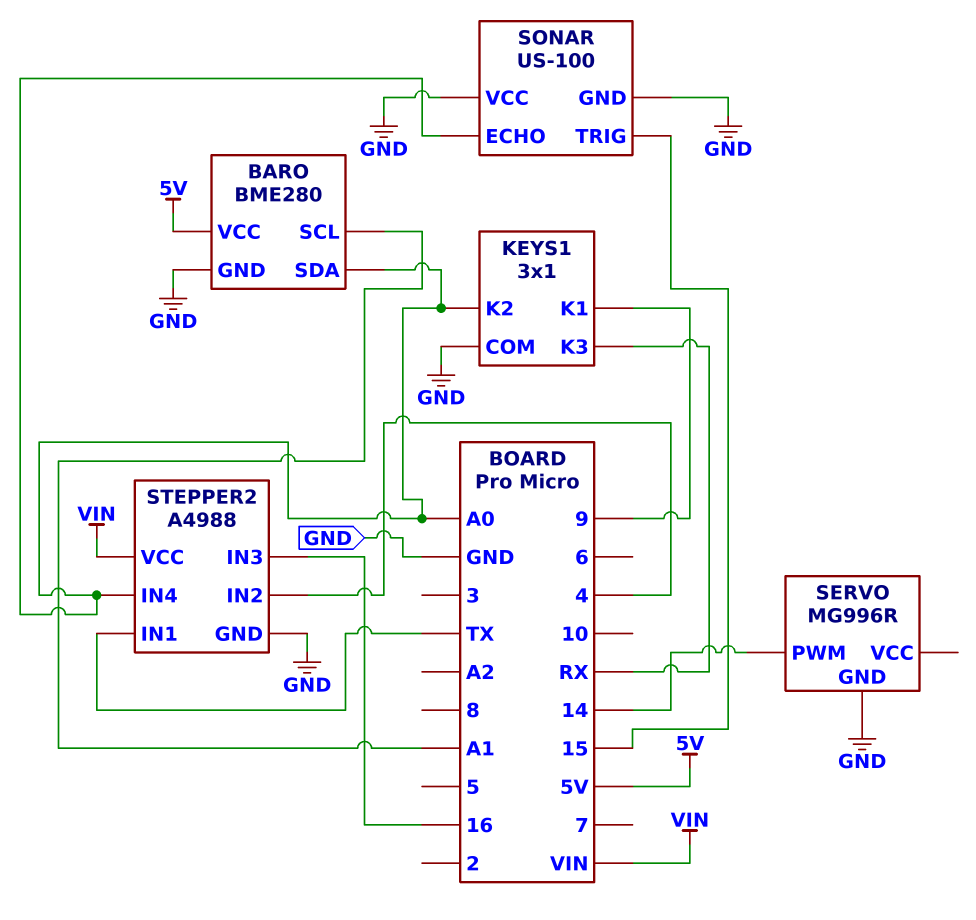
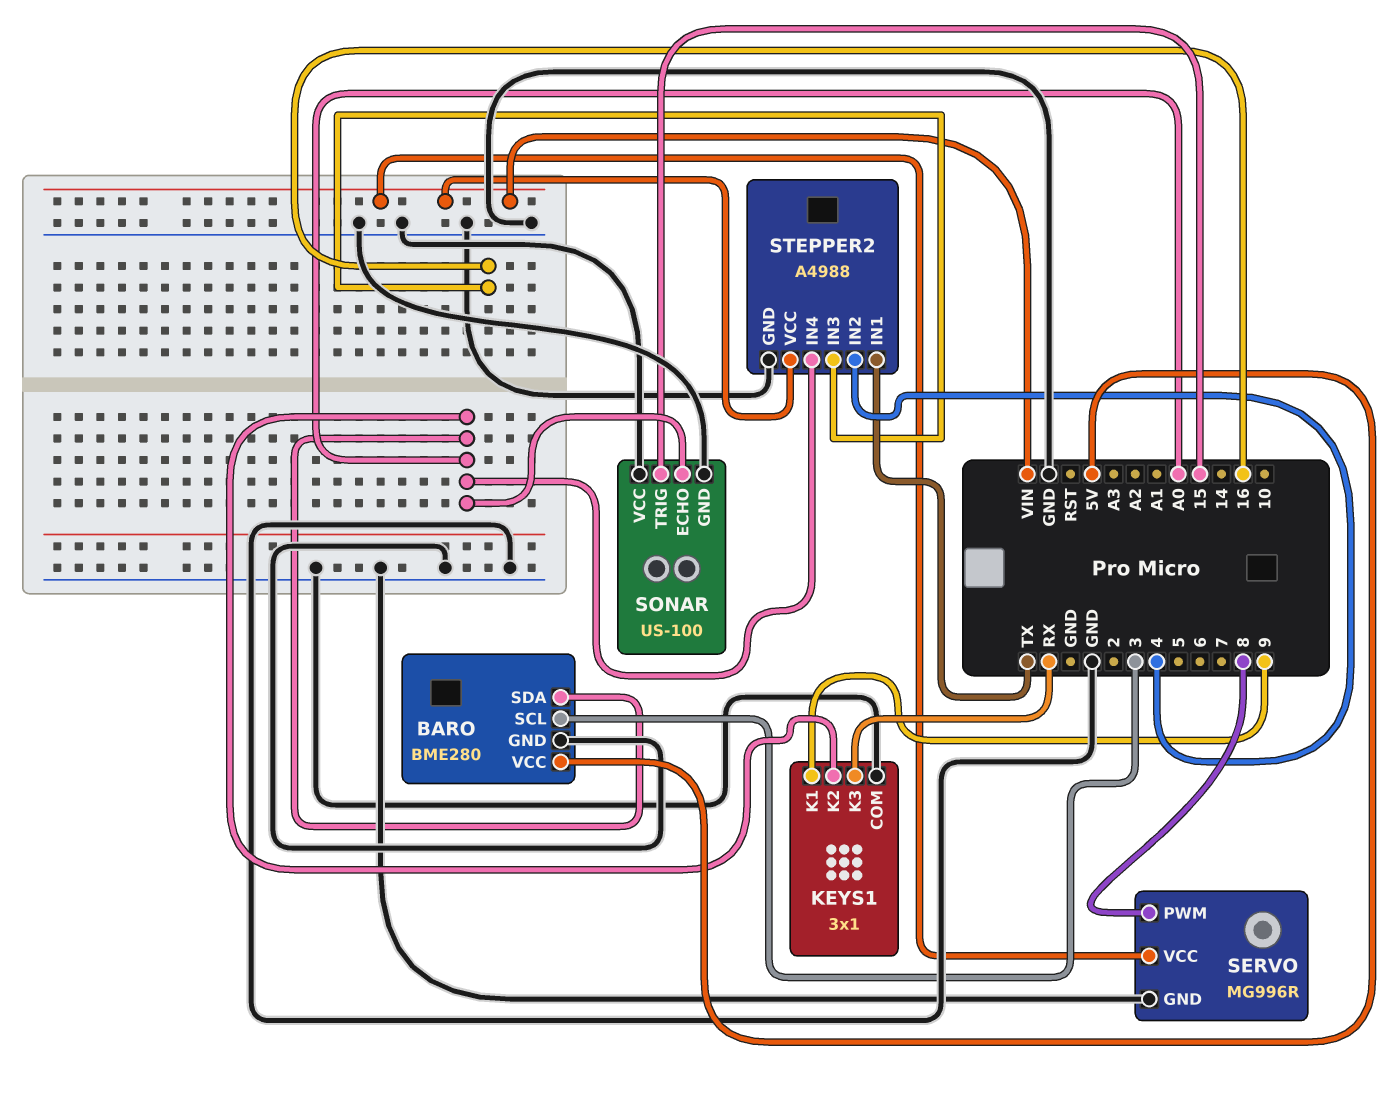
BARO pin SCL: A1 -> 3
SERVO pin PWM: 14 -> 8
SERVO pin VCC: none -> VIN

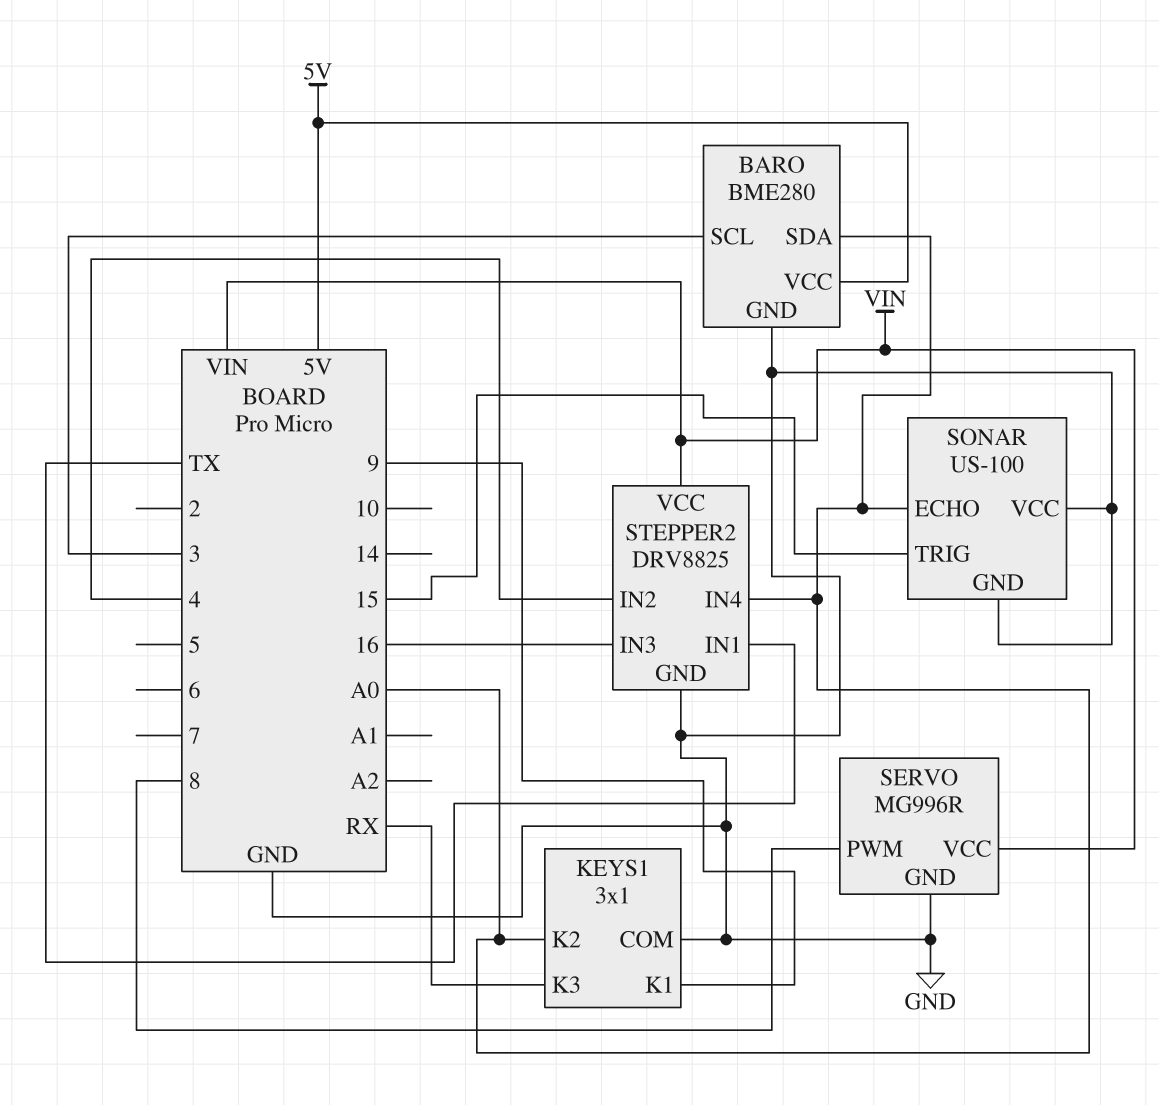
STEPPER2: A4988 -> DRV8825

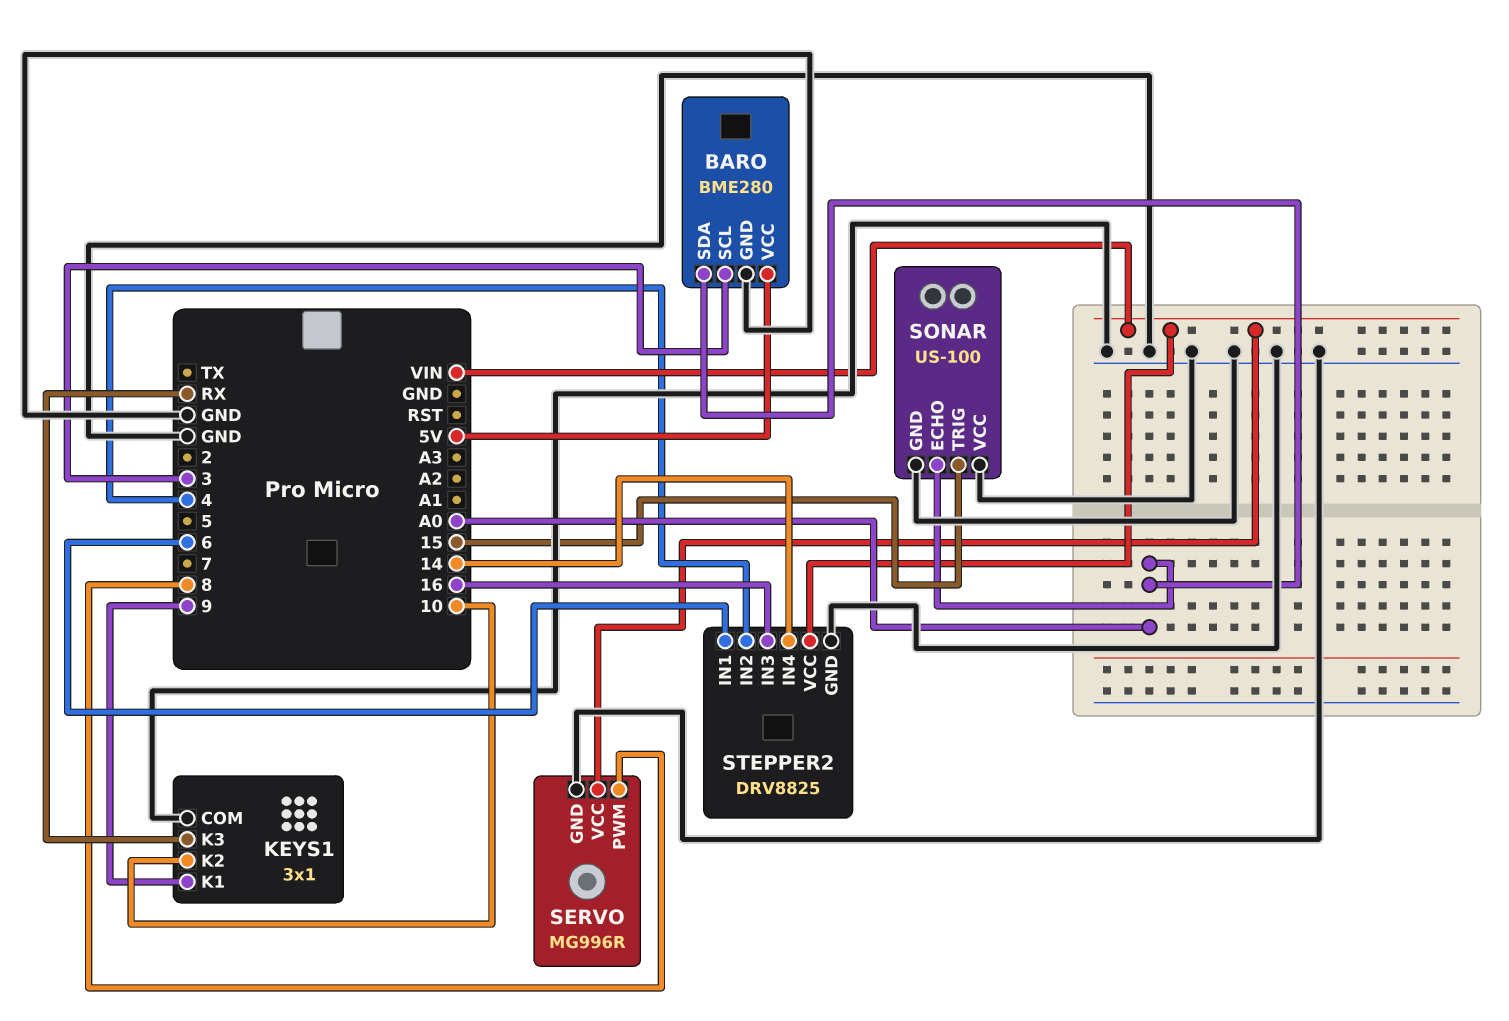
KEYS1 pin K2: A0 -> 10
STEPPER2 pin IN1: TX -> 6
STEPPER2 pin IN4: A0 -> 14

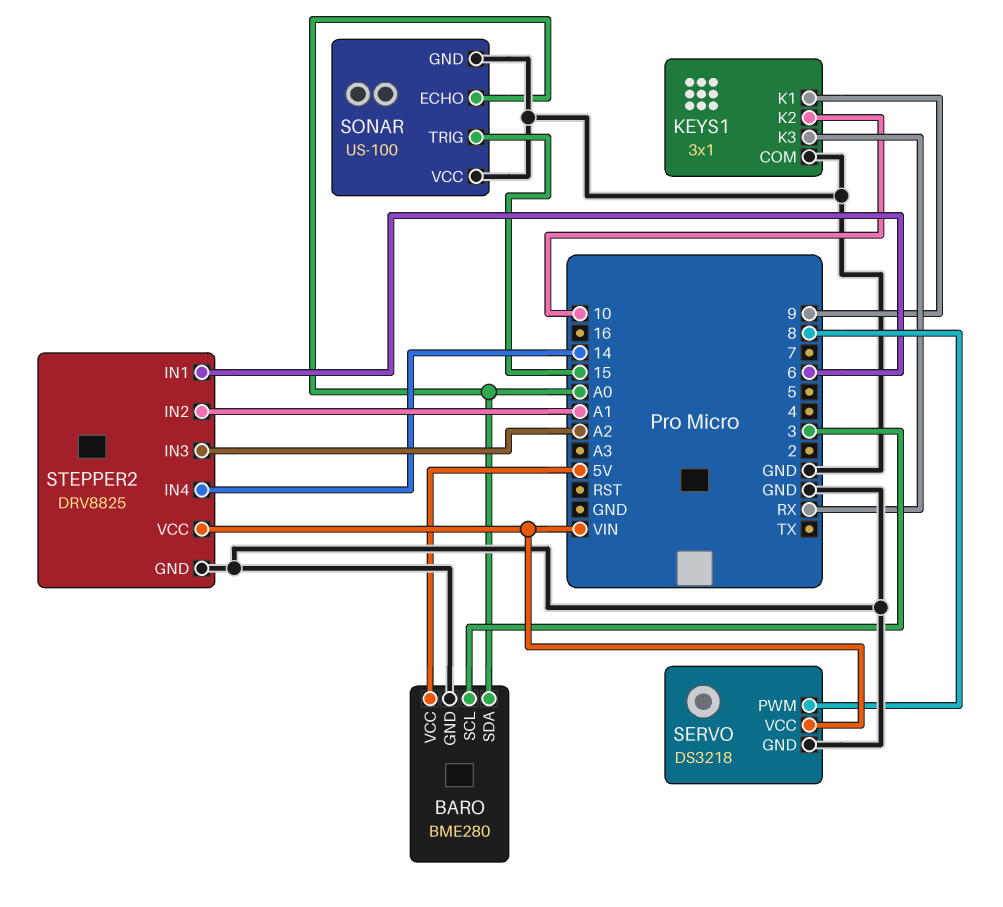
SERVO: MG996R -> DS3218
STEPPER2 pin IN2: 4 -> A1
STEPPER2 pin IN3: 16 -> A2

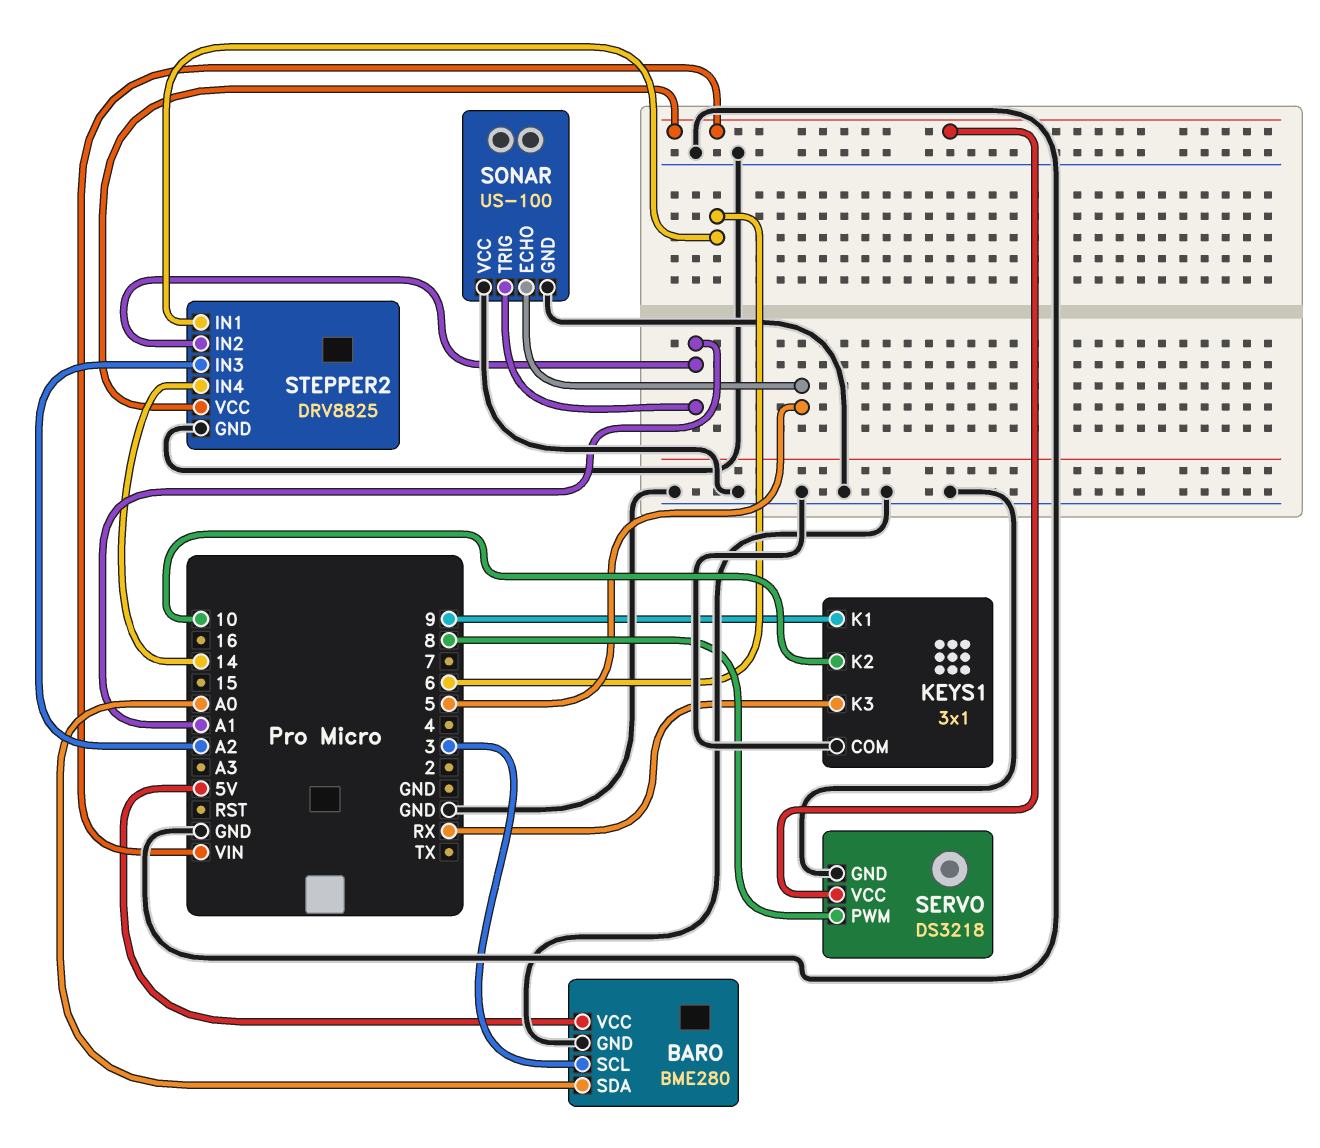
SONAR pin ECHO: A0 -> 5
SONAR pin TRIG: 15 -> A1

